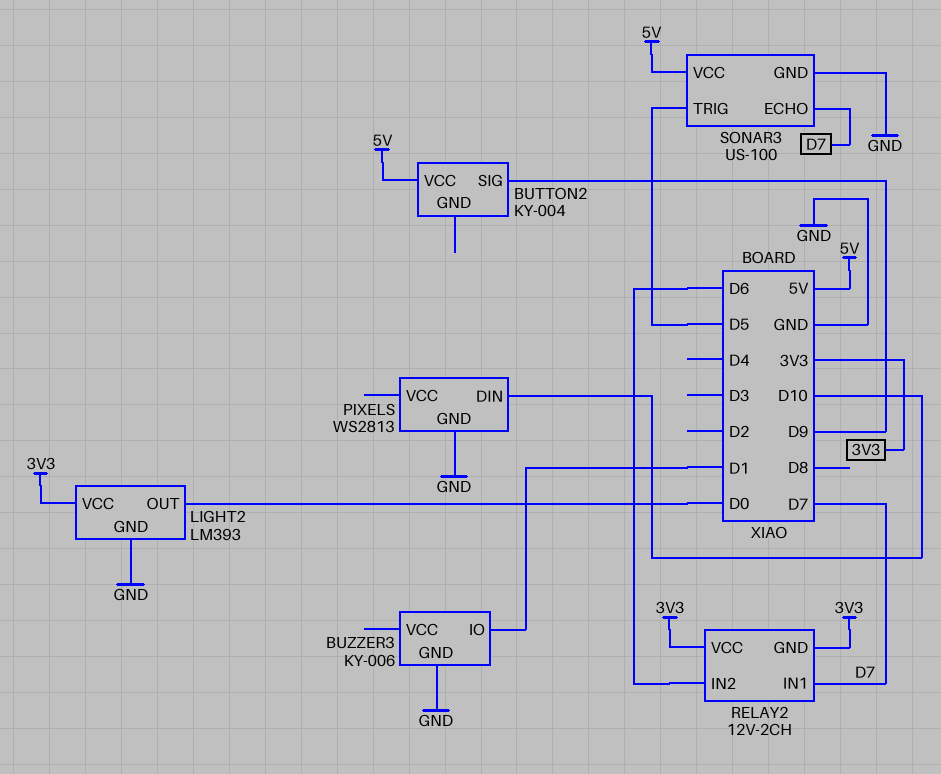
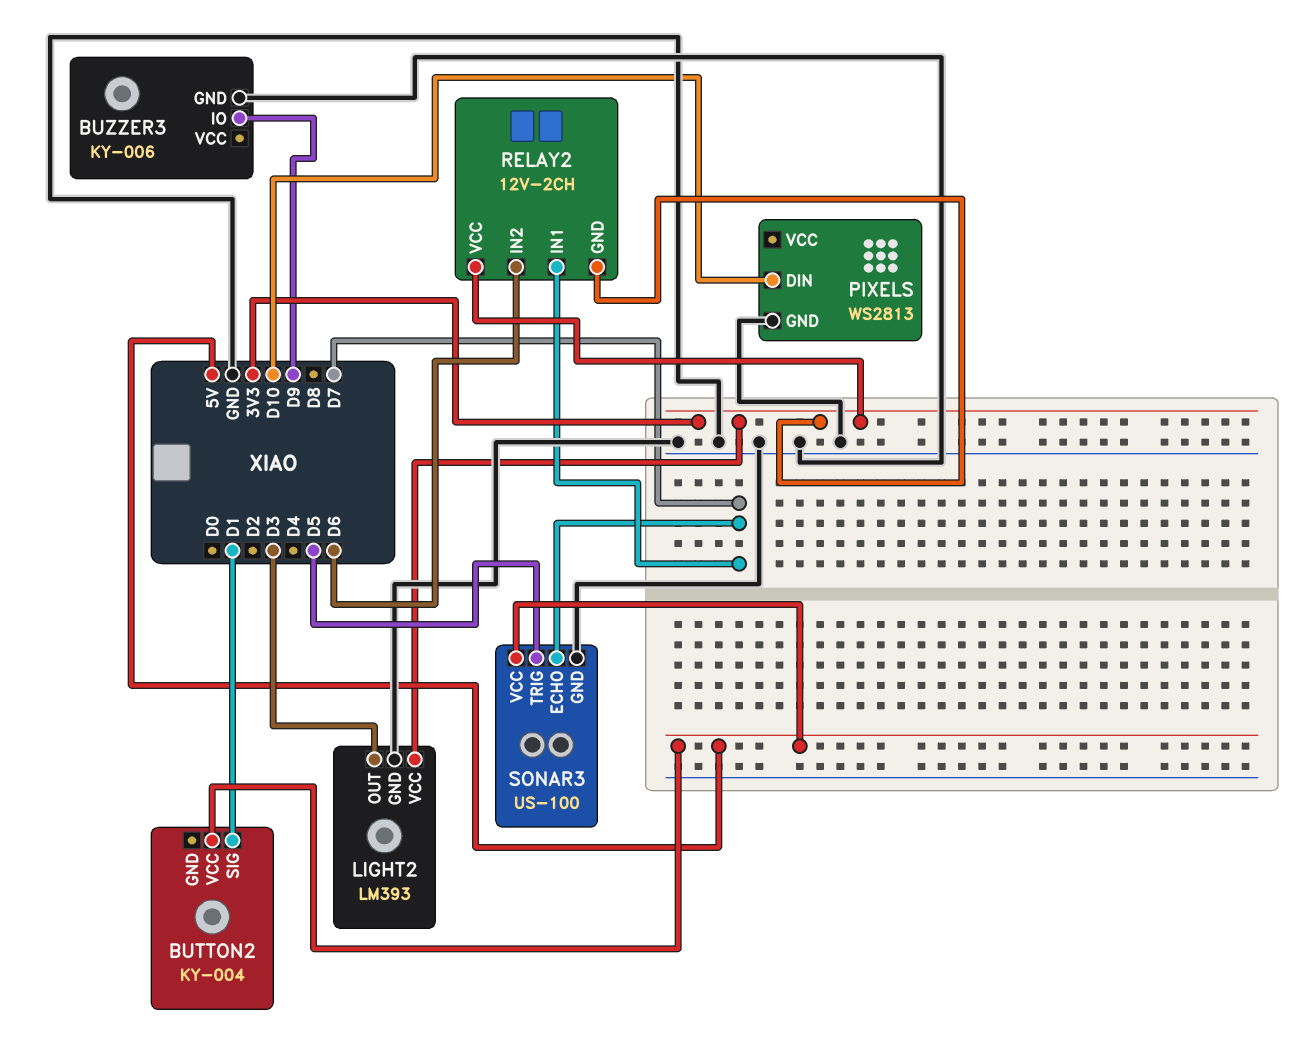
BUTTON2 pin SIG: D9 -> D1
BUZZER3 pin IO: D1 -> D9
LIGHT2 pin OUT: D0 -> D3

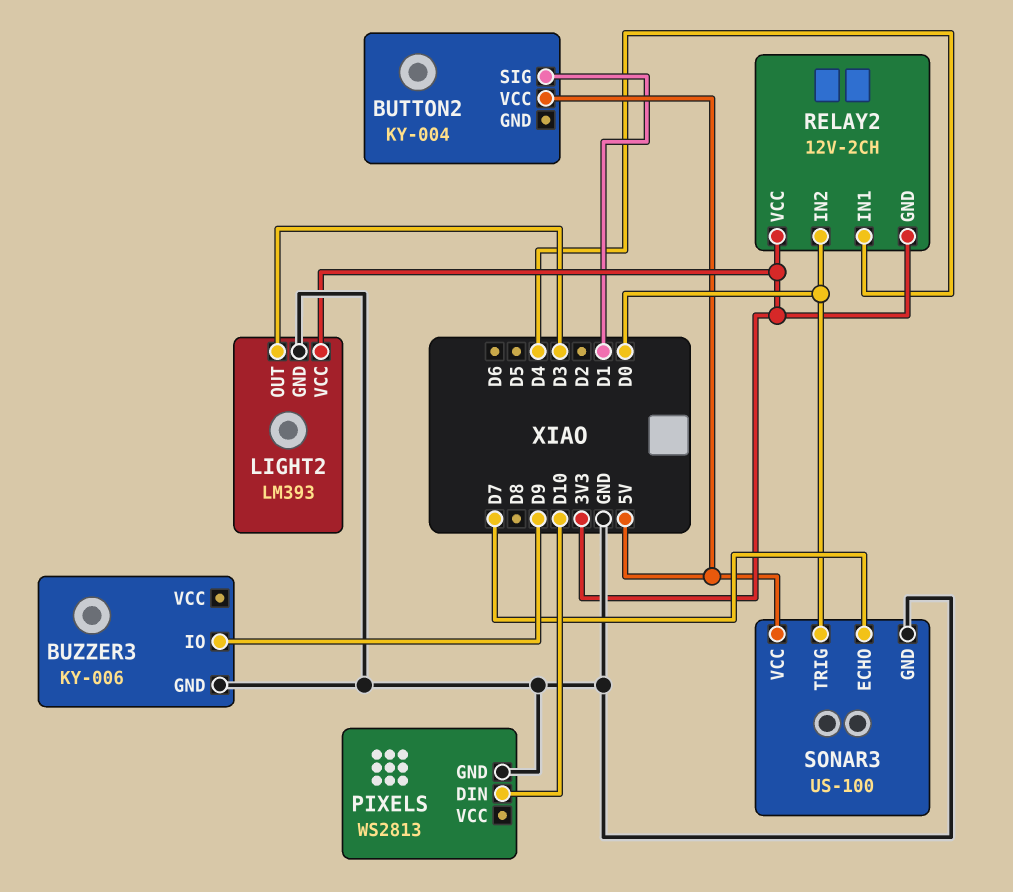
RELAY2 pin IN1: D7 -> D4
RELAY2 pin IN2: D6 -> D0
SONAR3 pin TRIG: D5 -> D0

